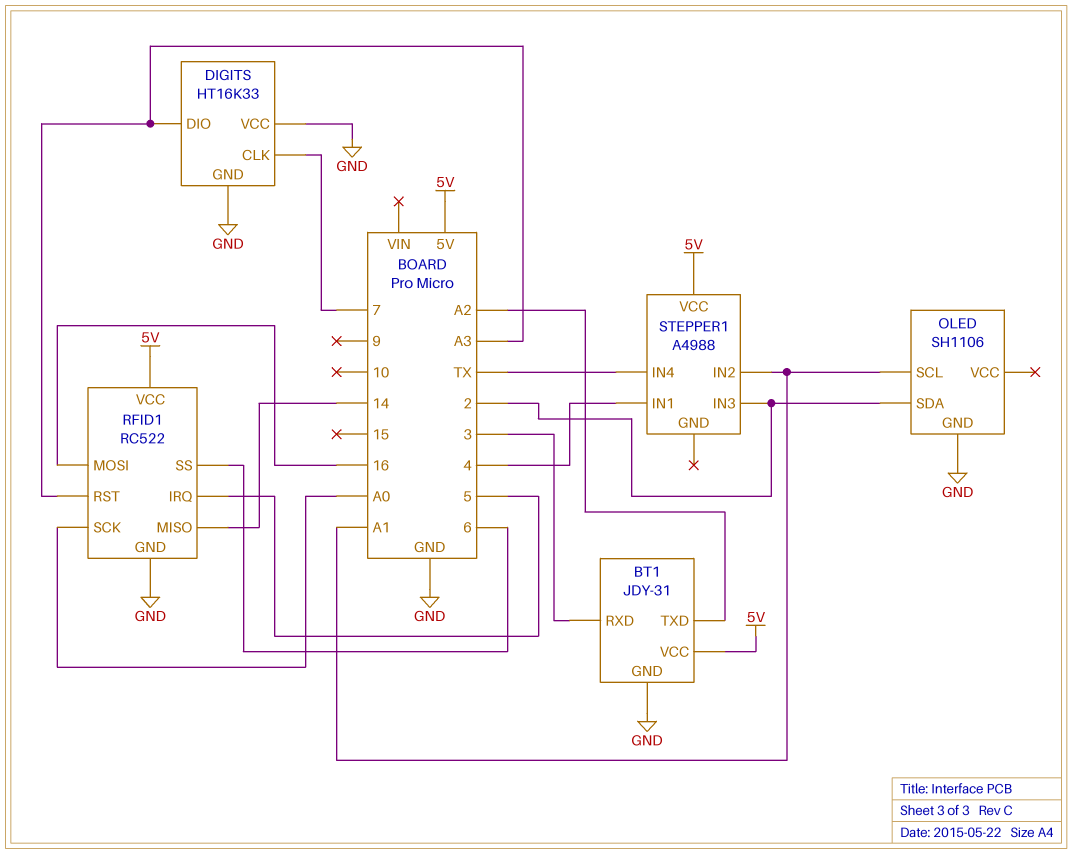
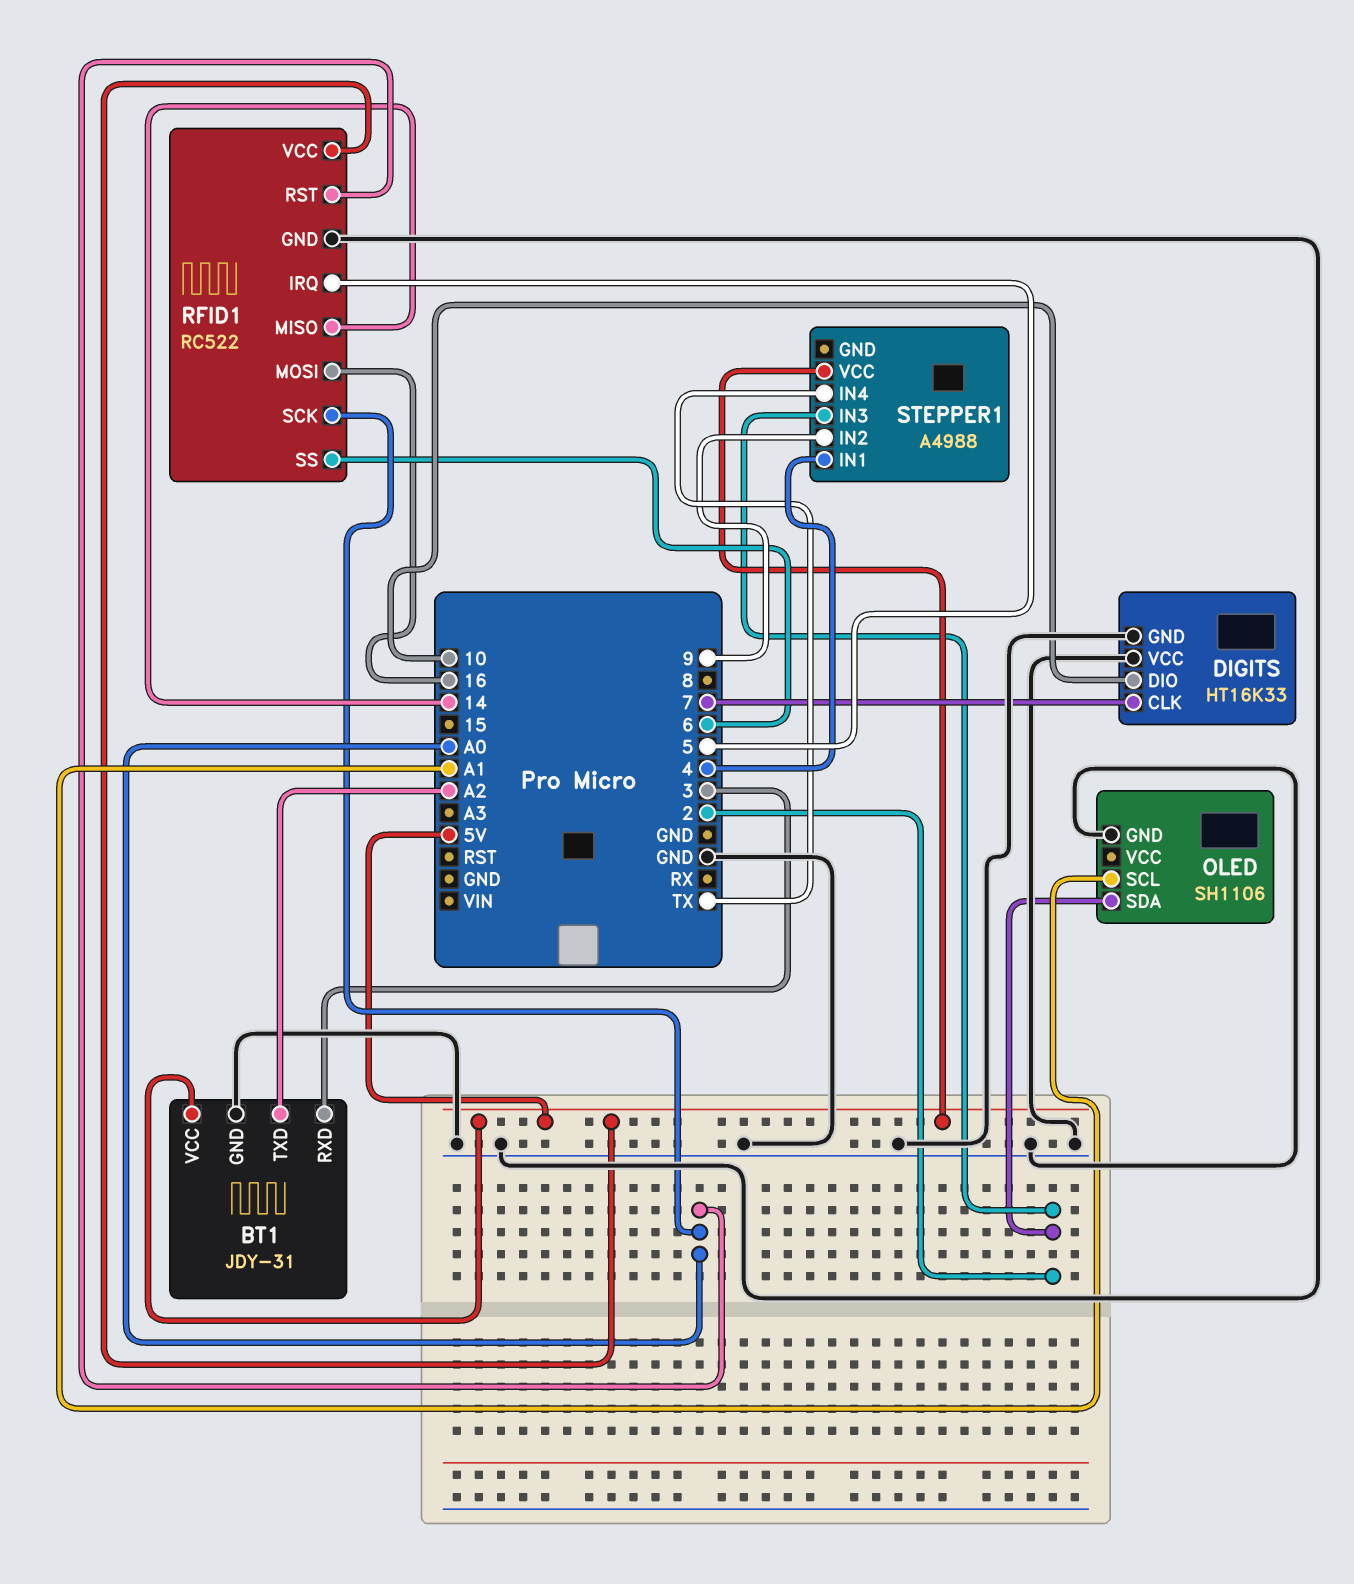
DIGITS pin DIO: A3 -> 10
RFID1 pin RST: A3 -> A0
STEPPER1 pin IN2: A1 -> 9

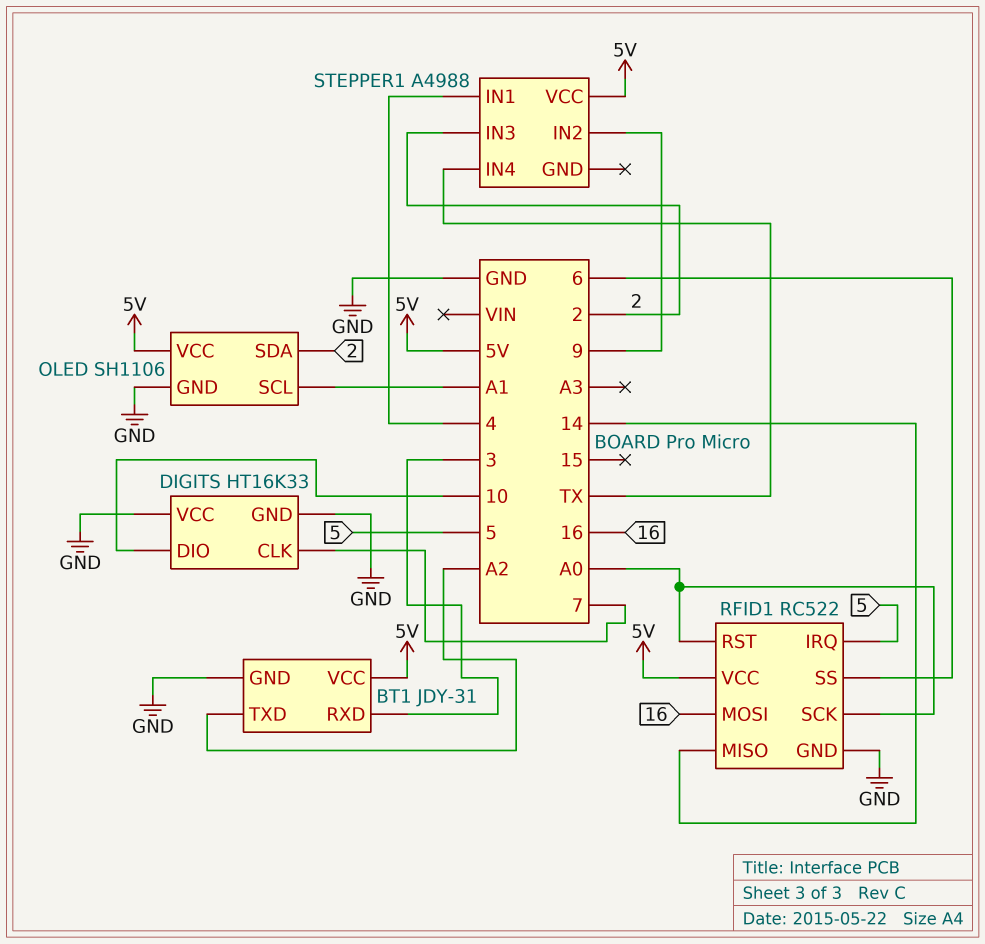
OLED pin VCC: none -> 5V

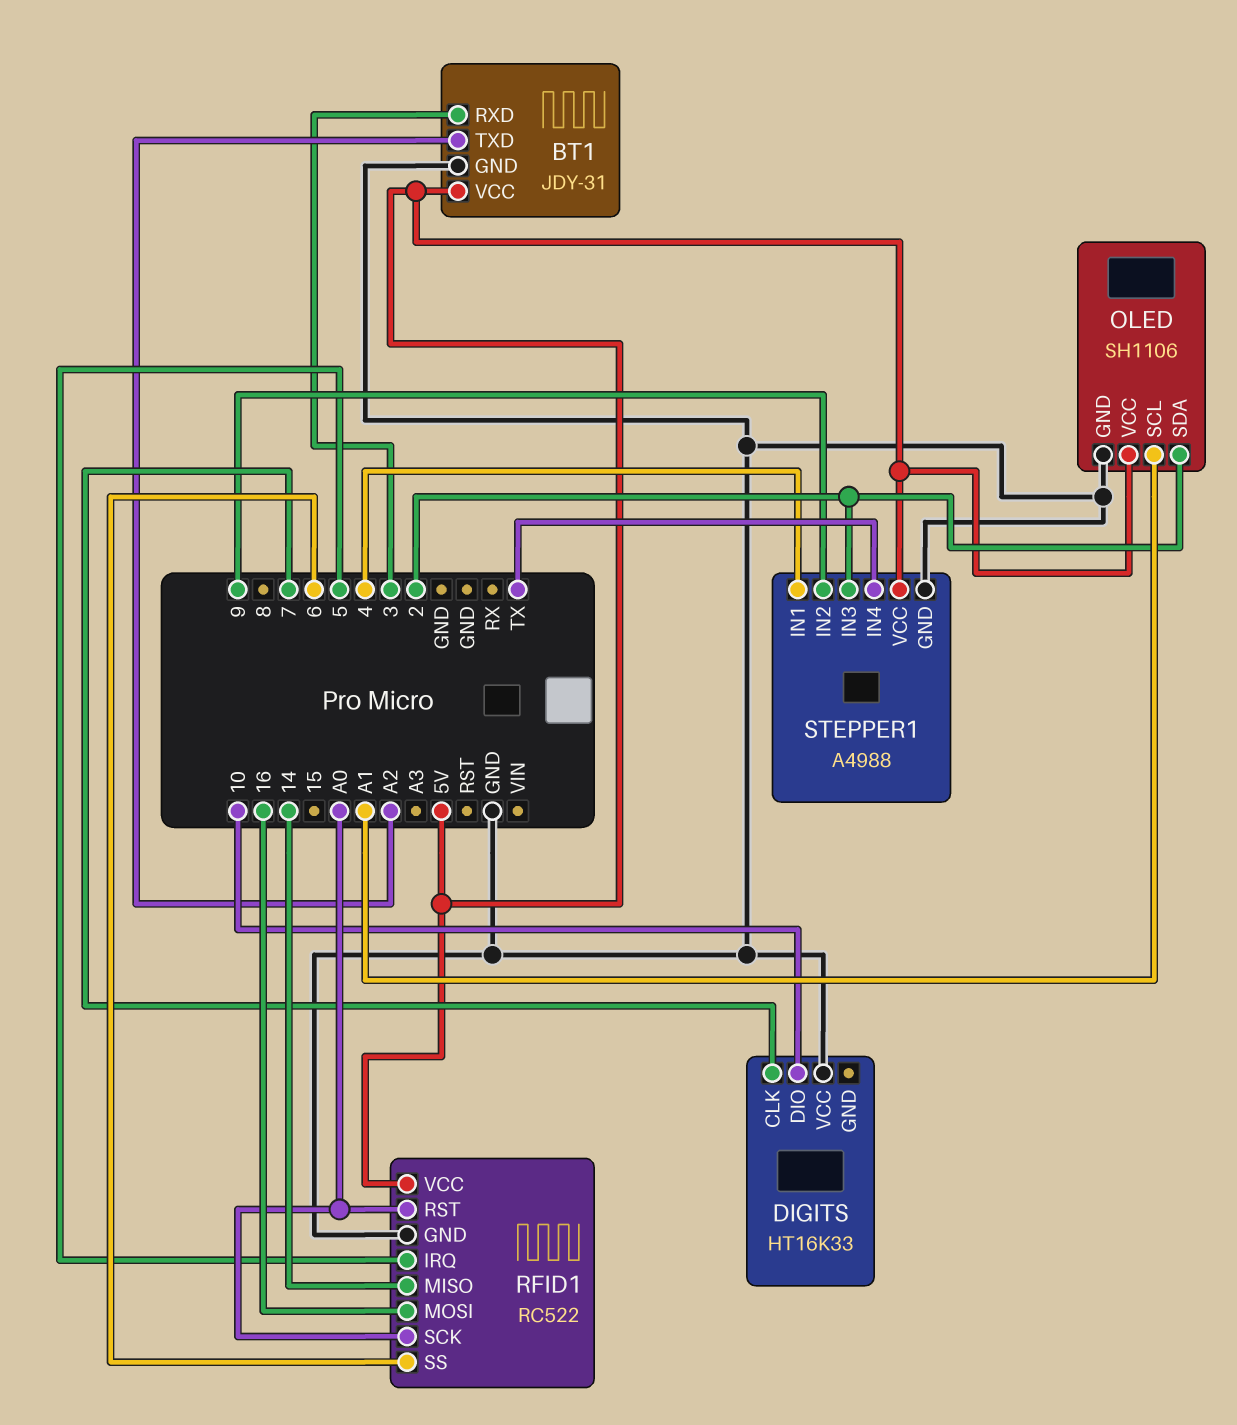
DIGITS pin GND: GND -> none
STEPPER1 pin GND: none -> GND

